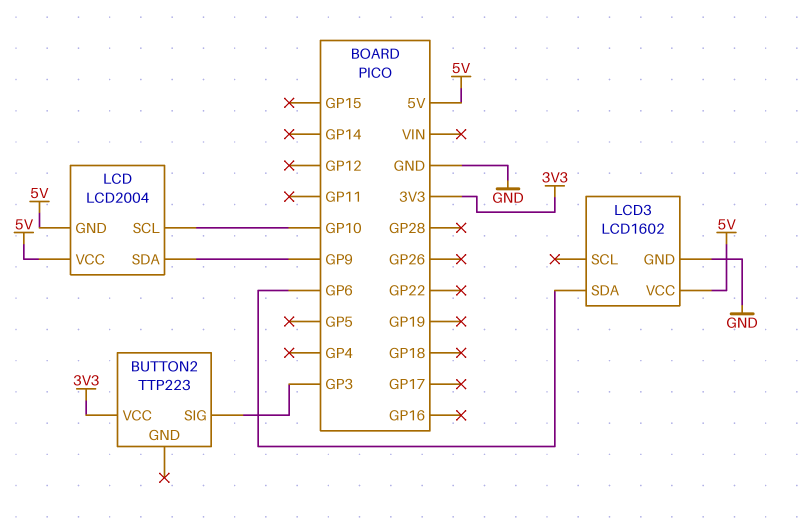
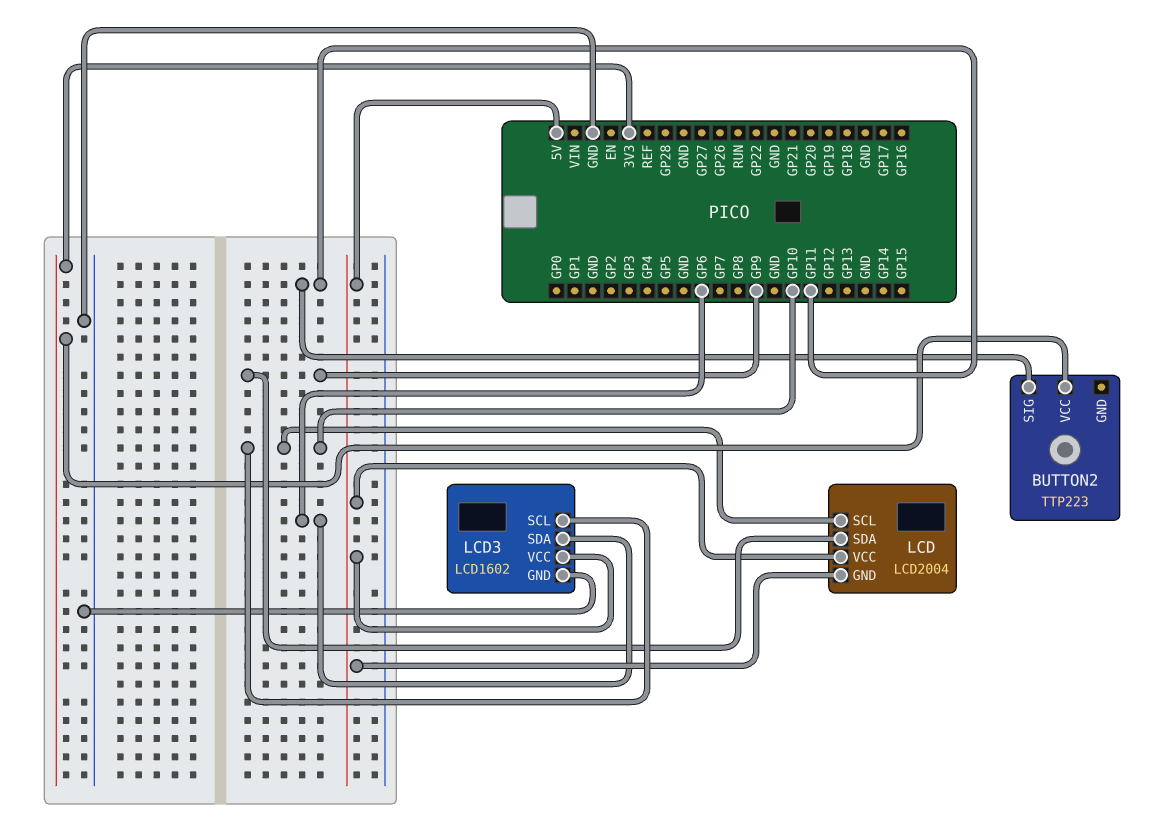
BUTTON2 pin SIG: GP3 -> GP11
LCD3 pin SCL: none -> GP10

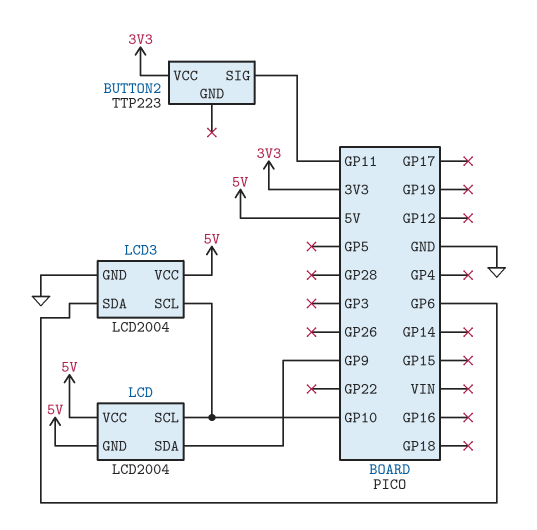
LCD3: LCD1602 -> LCD2004

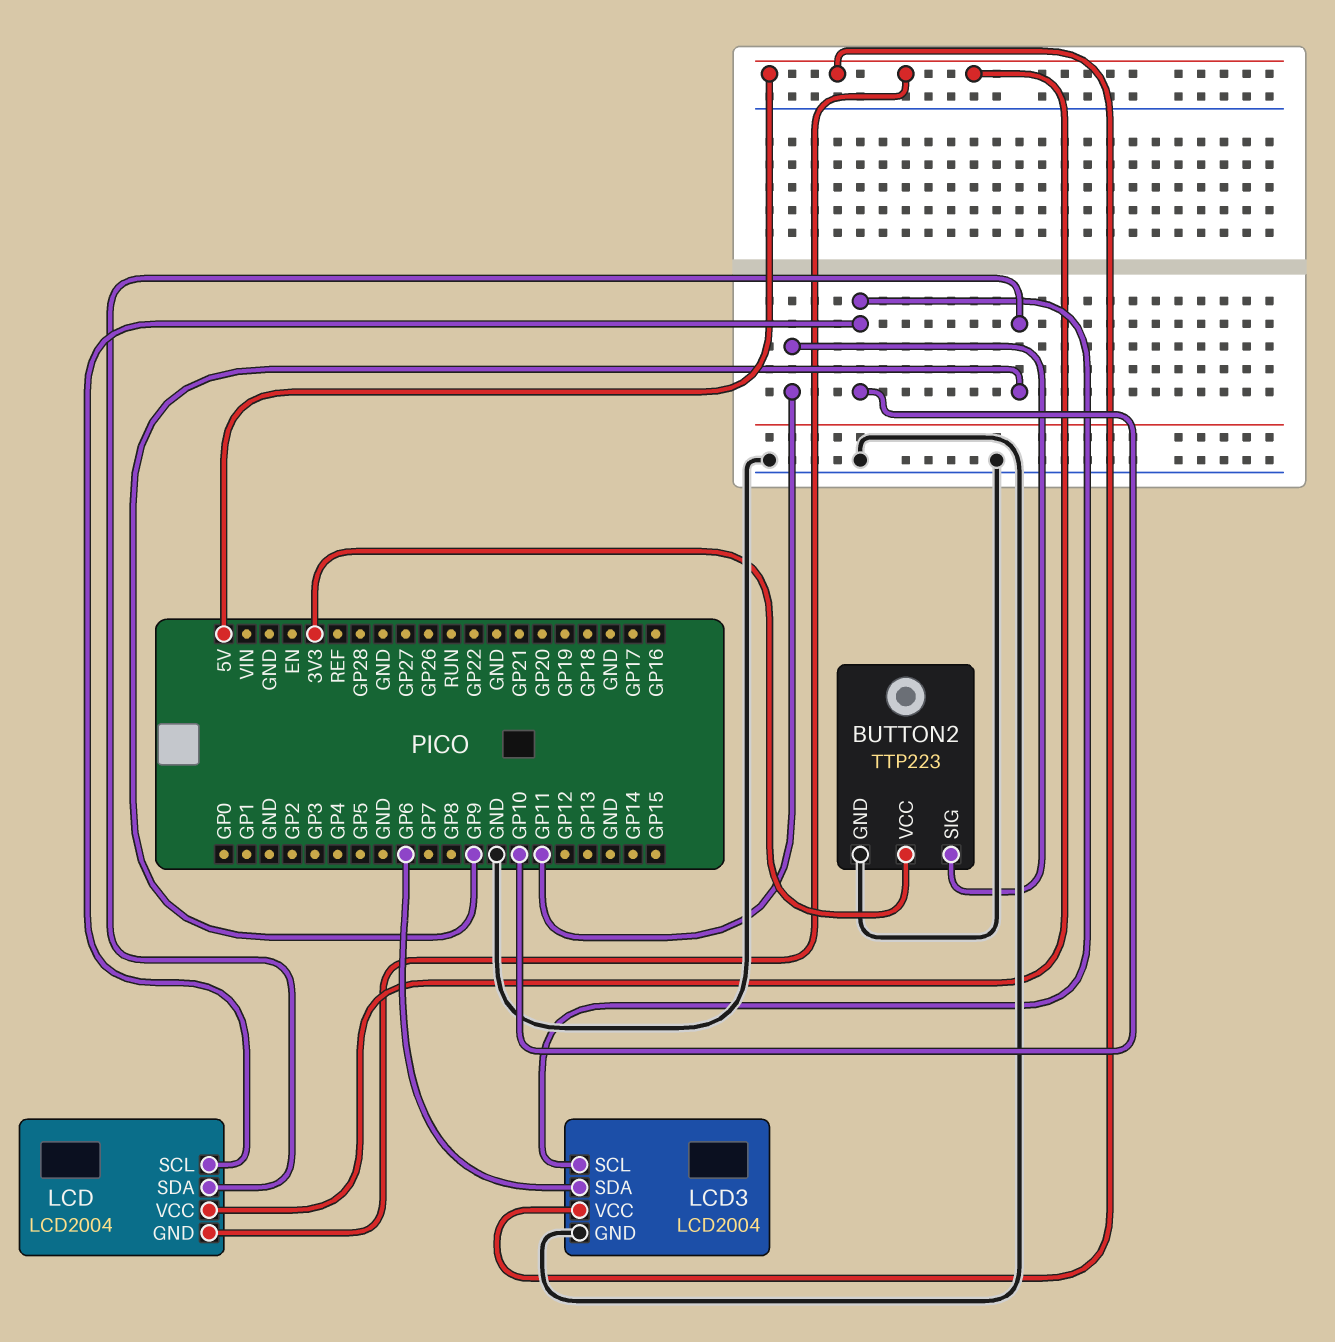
BUTTON2 pin GND: none -> GND

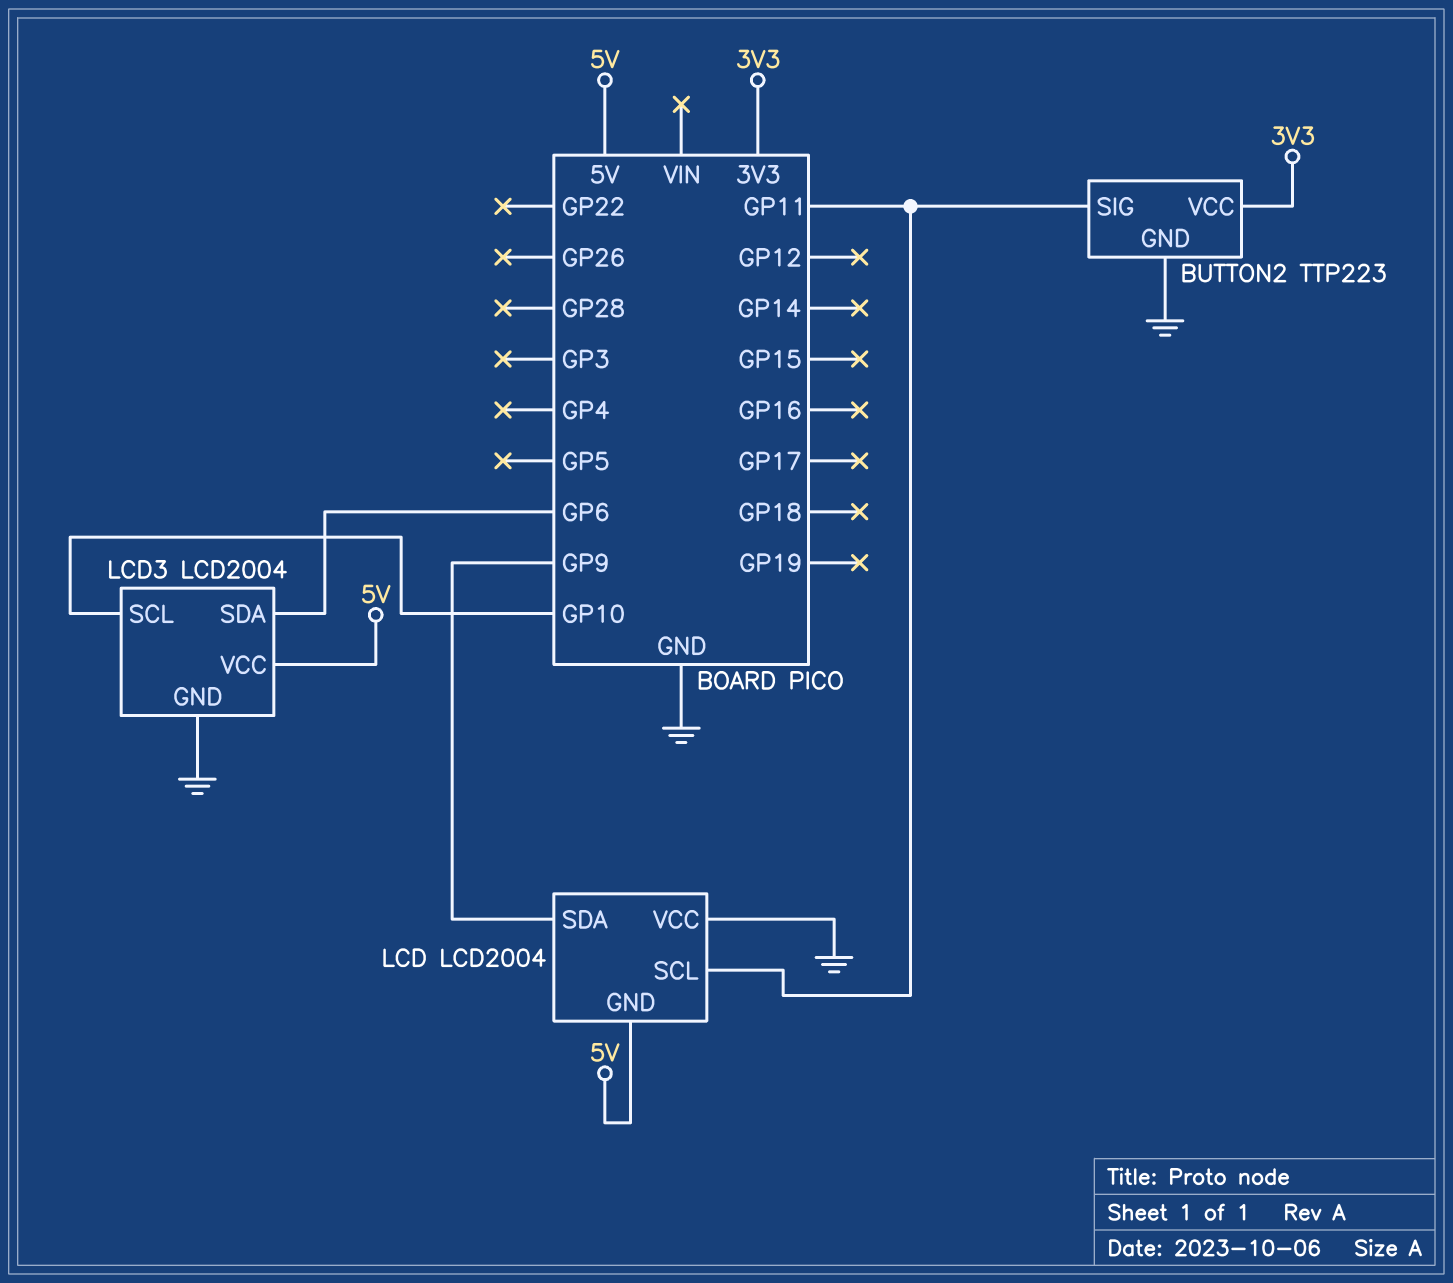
LCD pin SCL: GP10 -> GP11
LCD pin VCC: 5V -> GND

